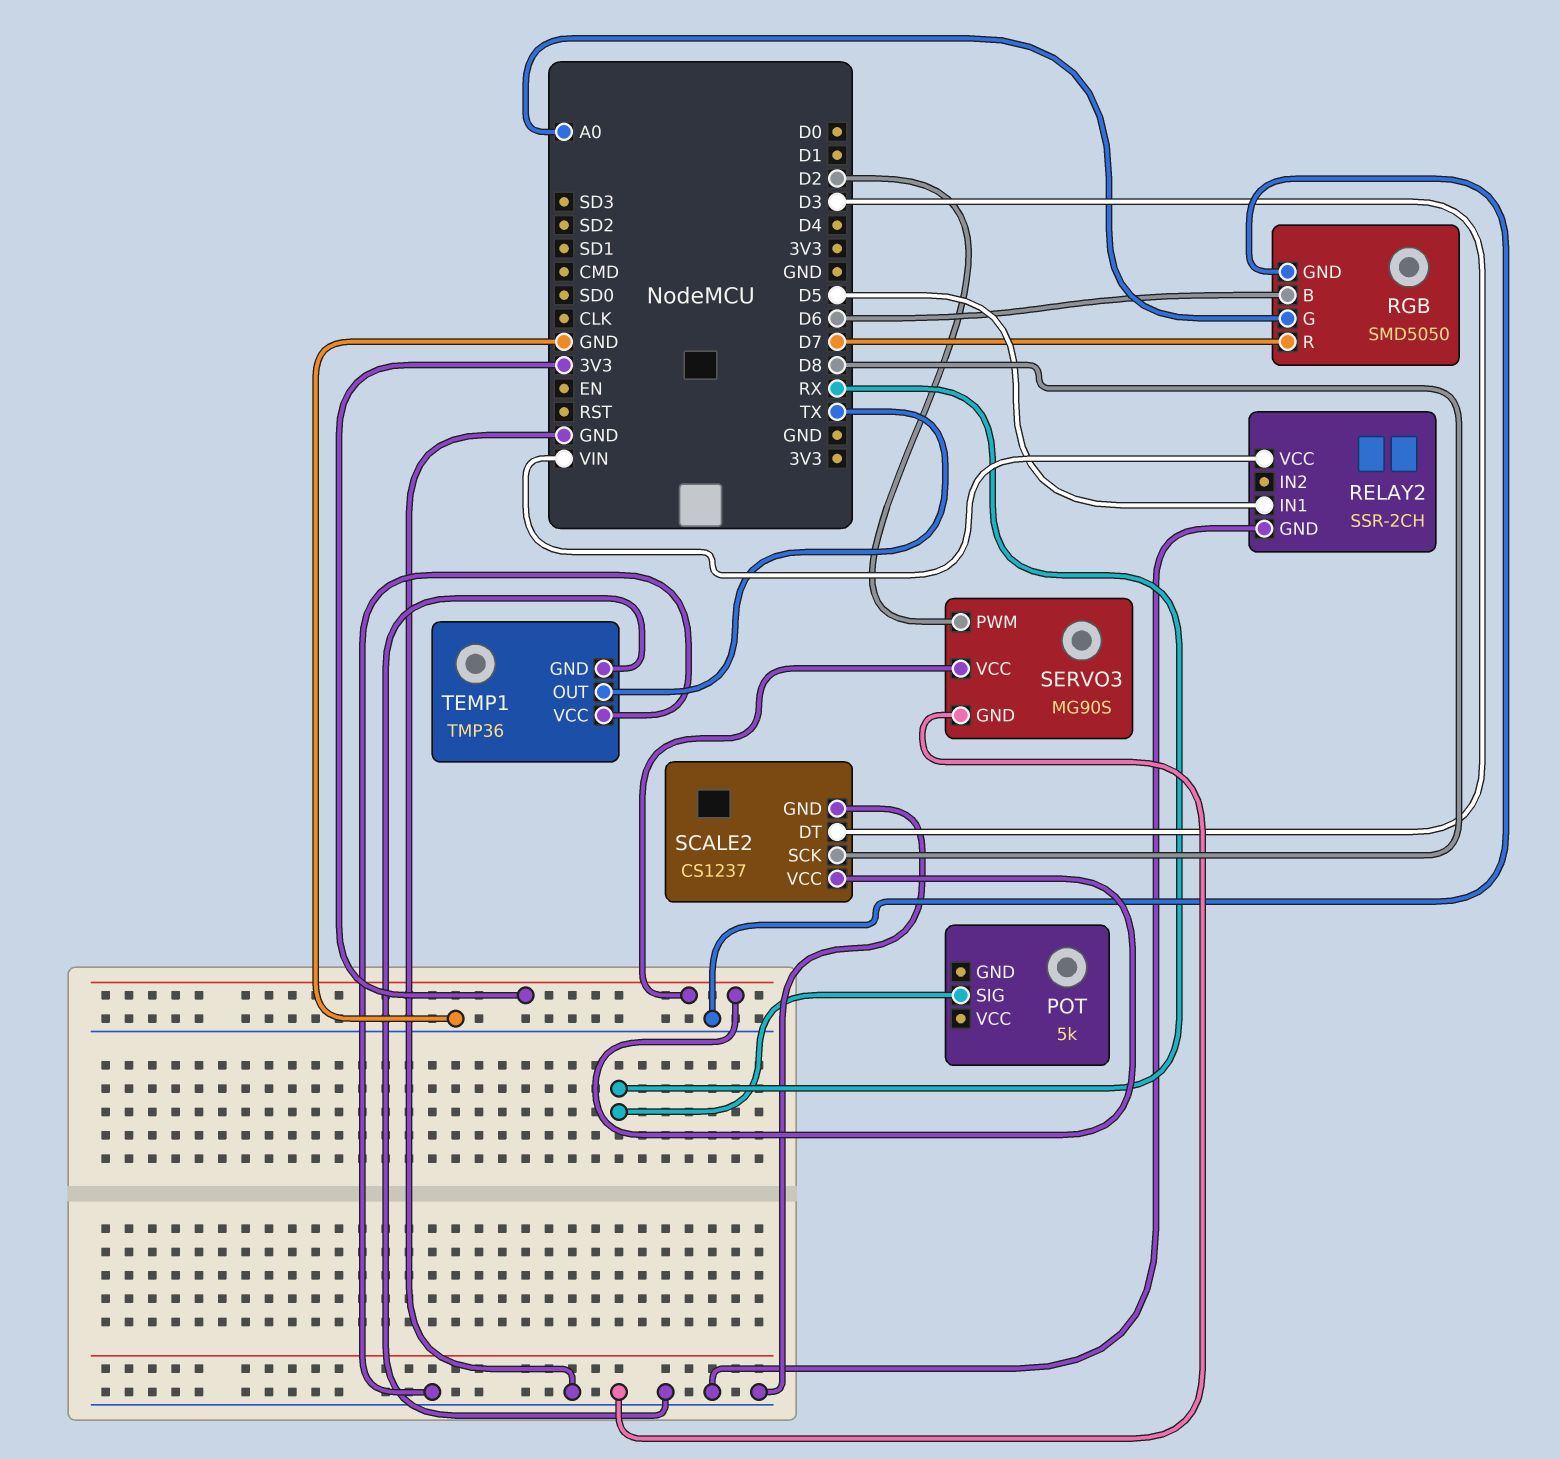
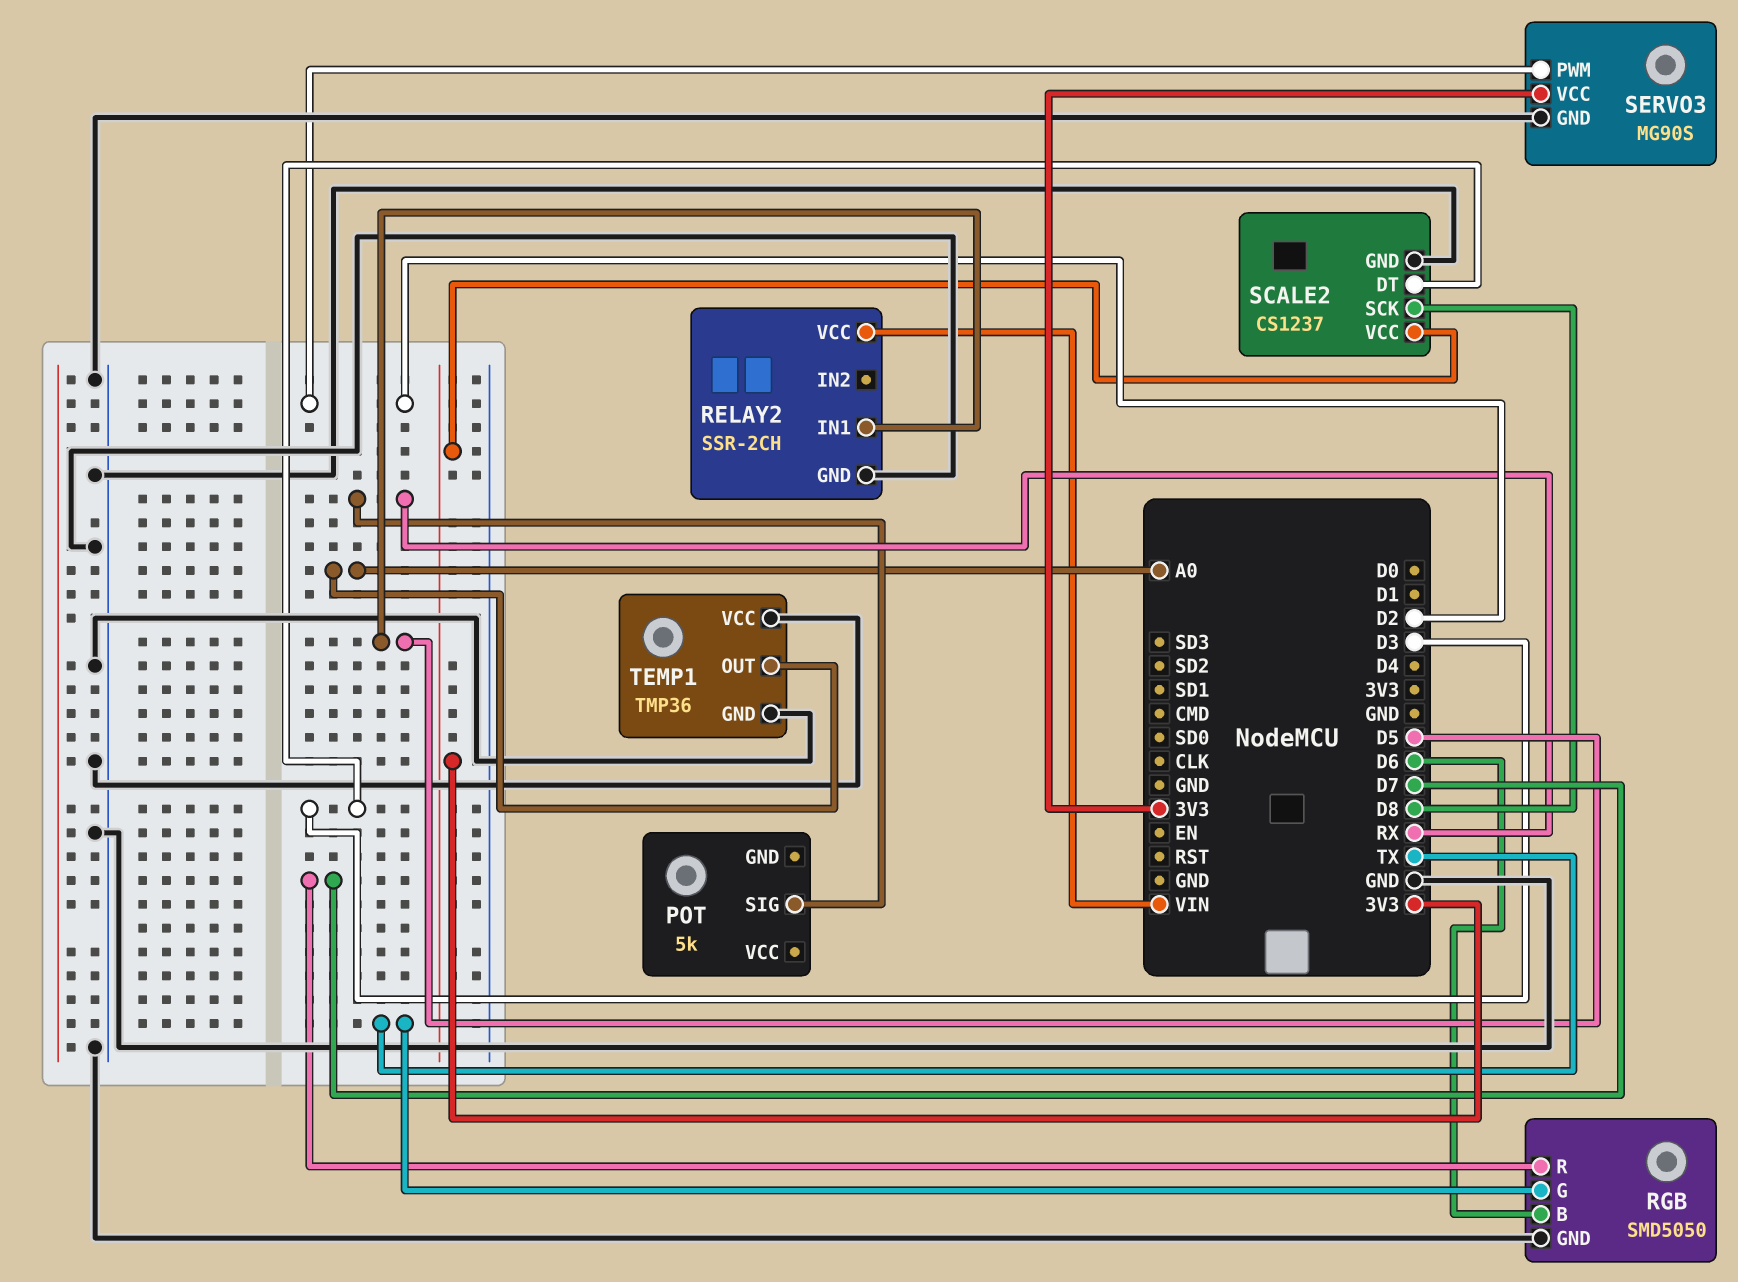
RGB pin G: A0 -> TX
TEMP1 pin OUT: TX -> A0

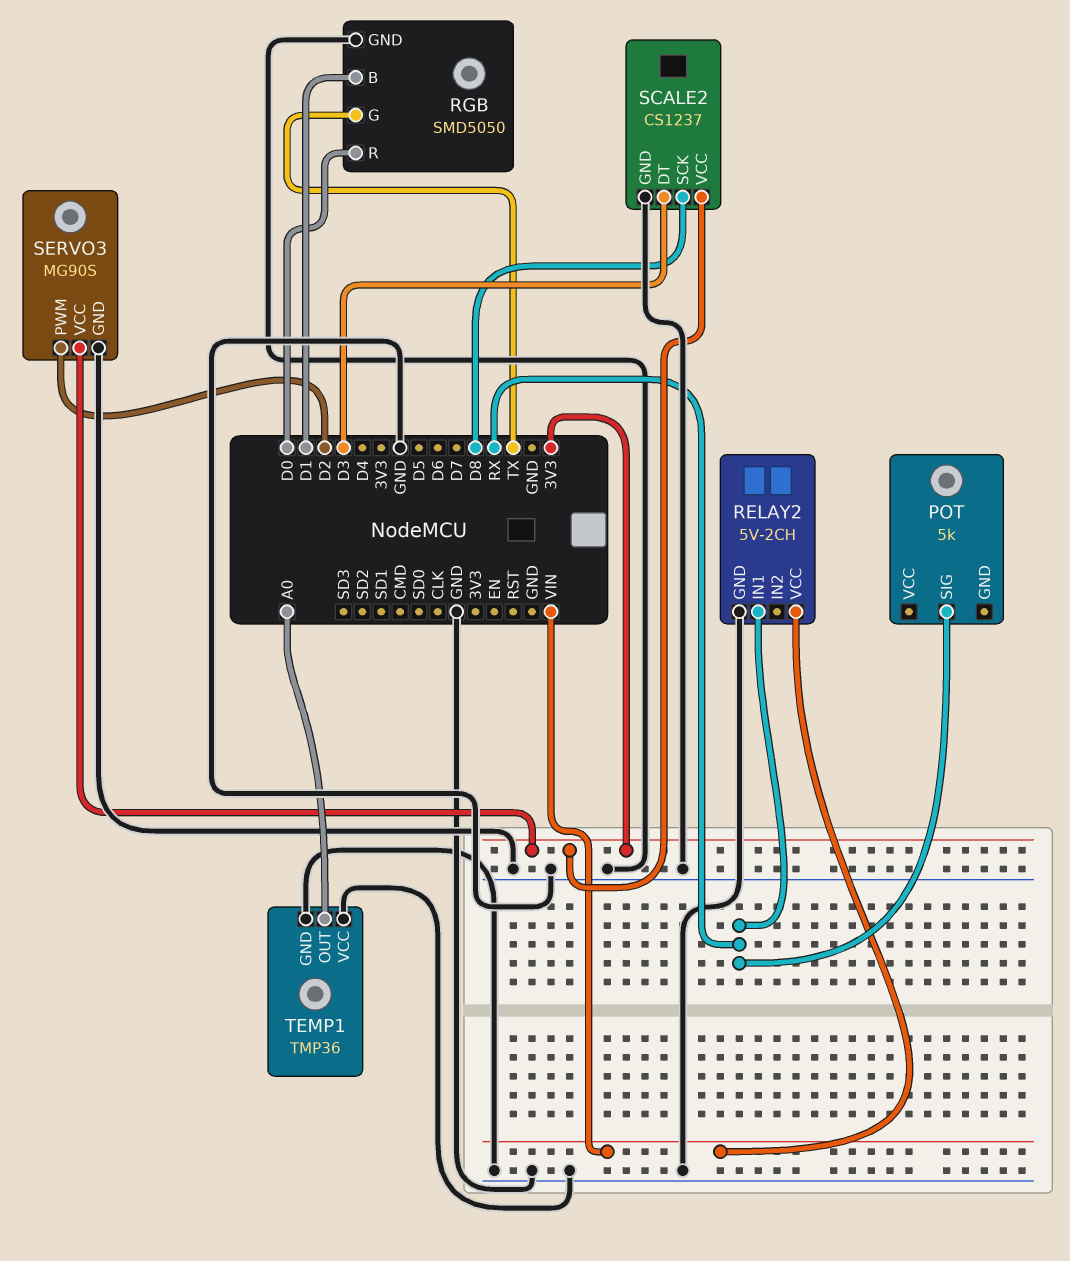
RELAY2: SSR-2CH -> 5V-2CH
RELAY2 pin IN1: D5 -> RX
RGB pin B: D6 -> D1
RGB pin R: D7 -> D0

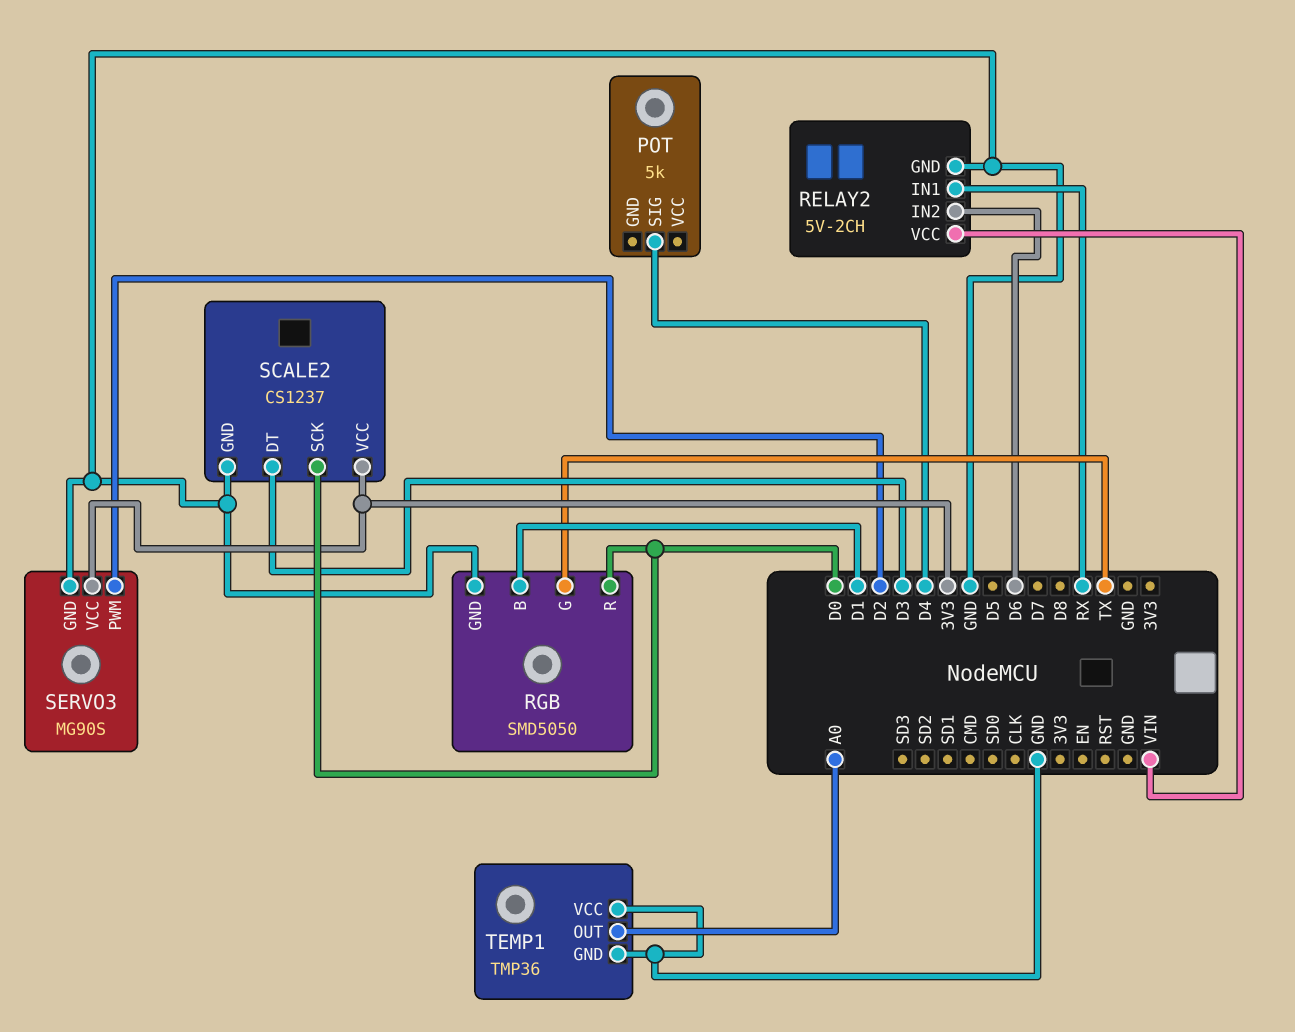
POT pin SIG: RX -> D4
RELAY2 pin IN2: none -> D6
SCALE2 pin SCK: D8 -> D0

